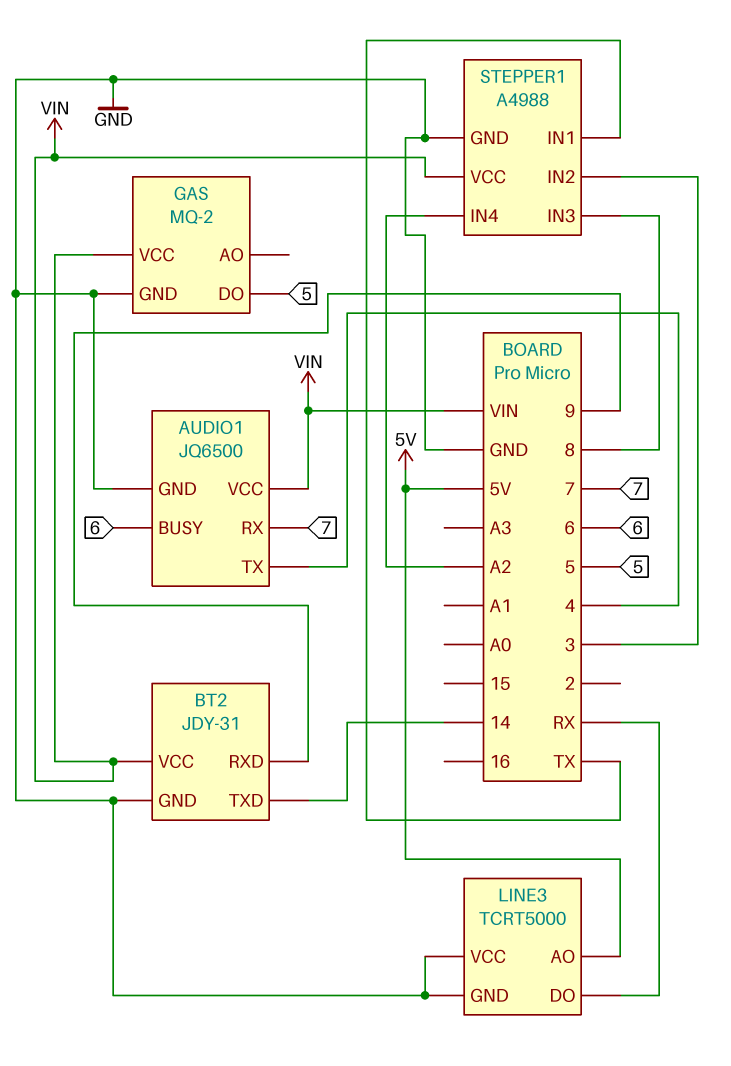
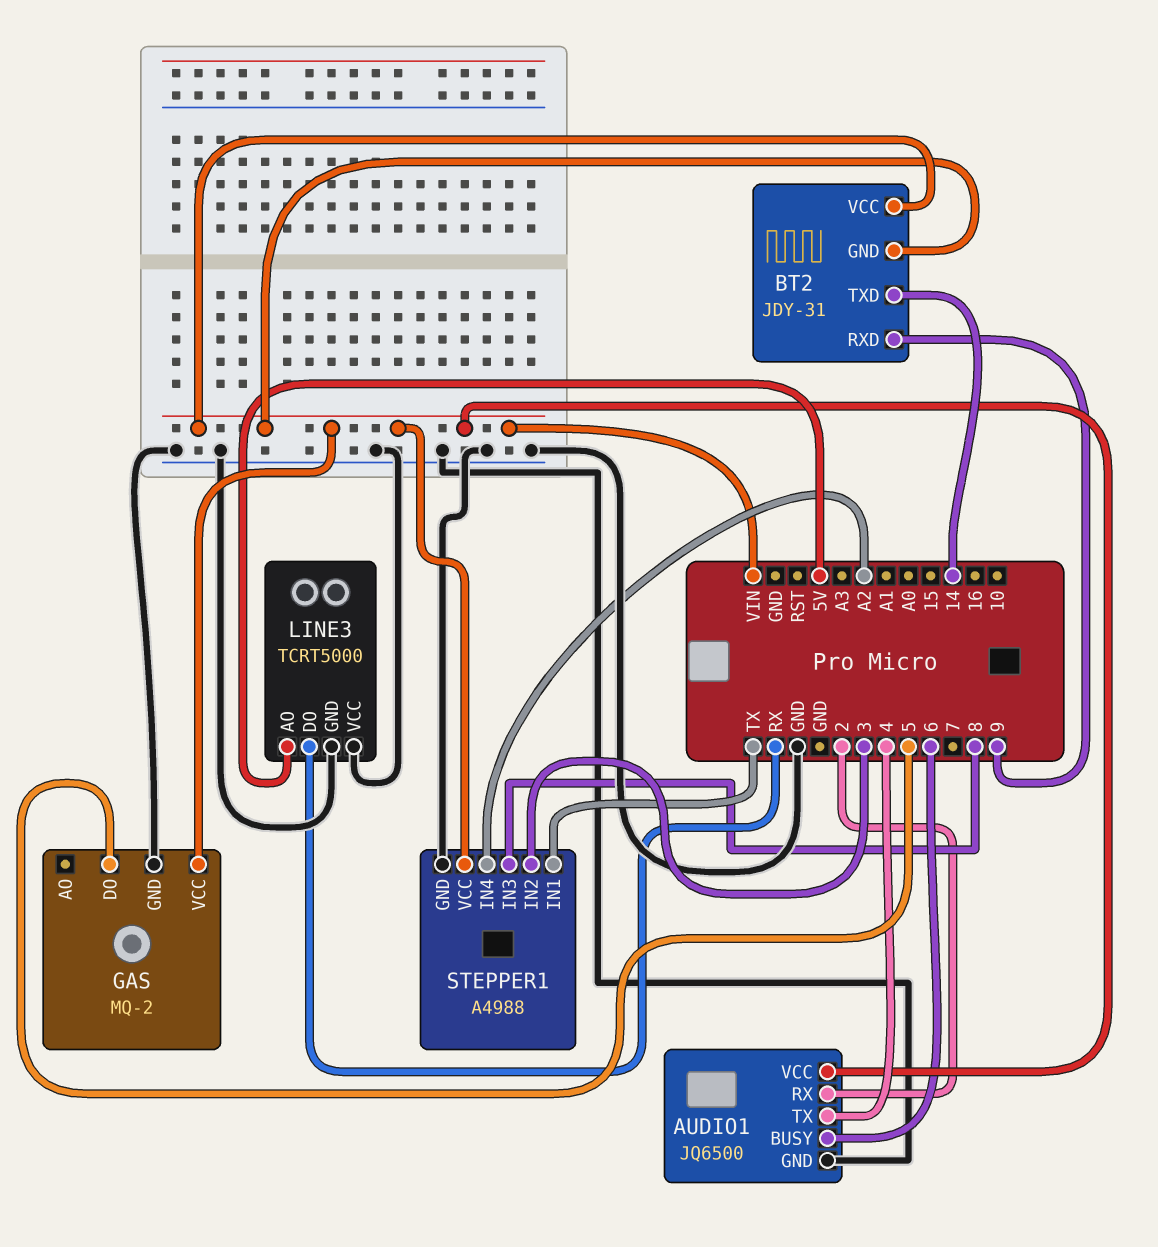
AUDIO1 pin RX: 7 -> 2
BT2 pin GND: GND -> VIN

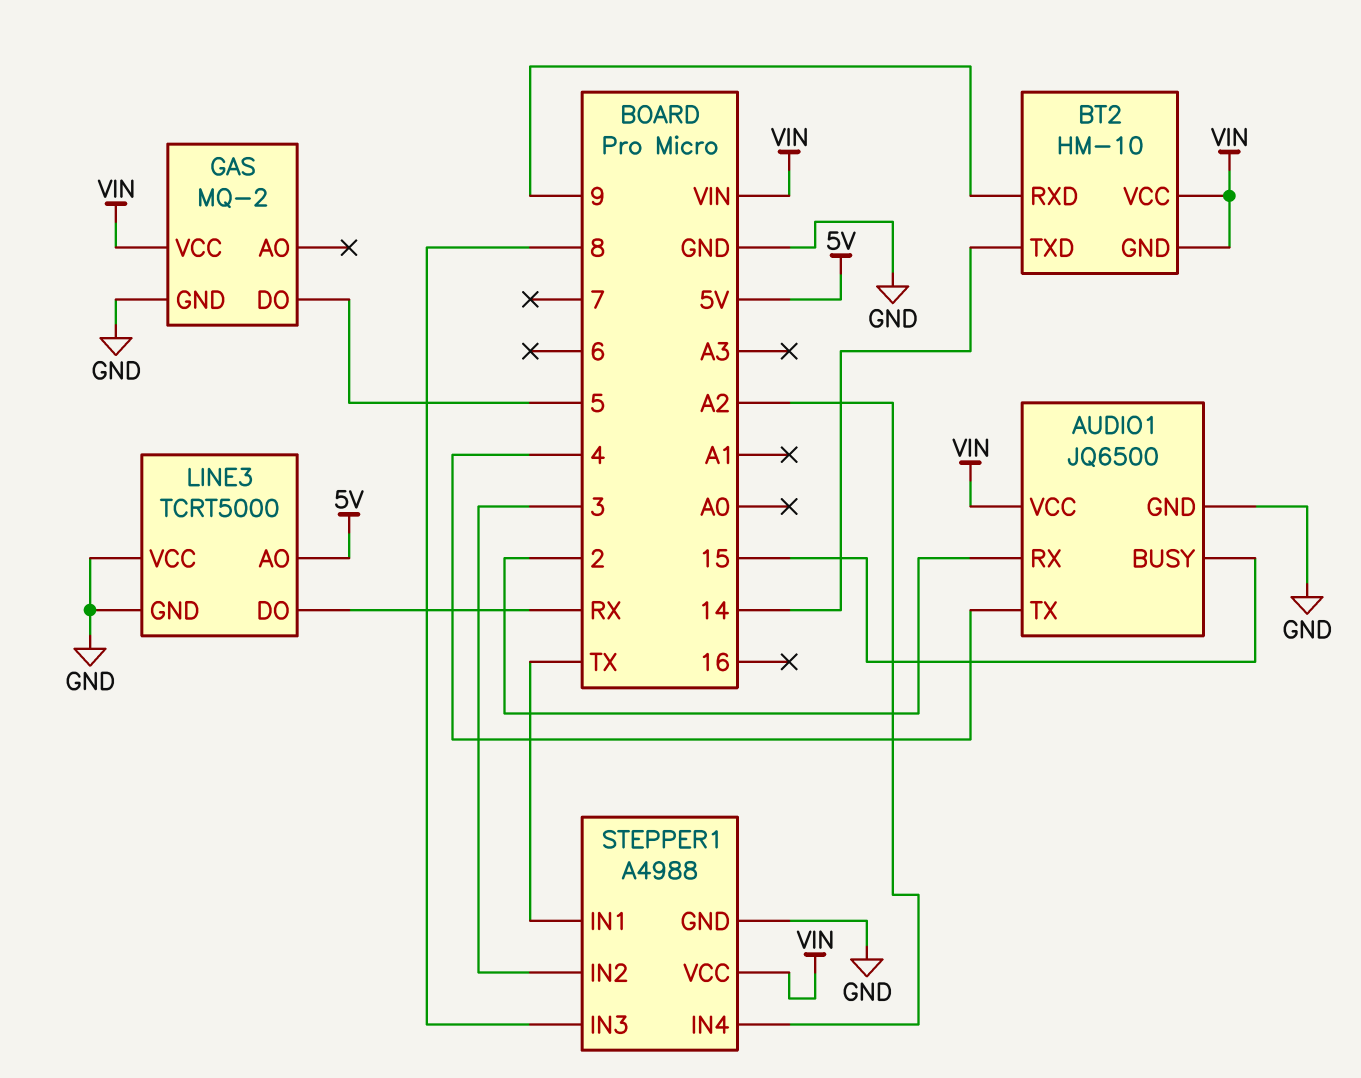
AUDIO1 pin BUSY: 6 -> 15
BT2: JDY-31 -> HM-10

